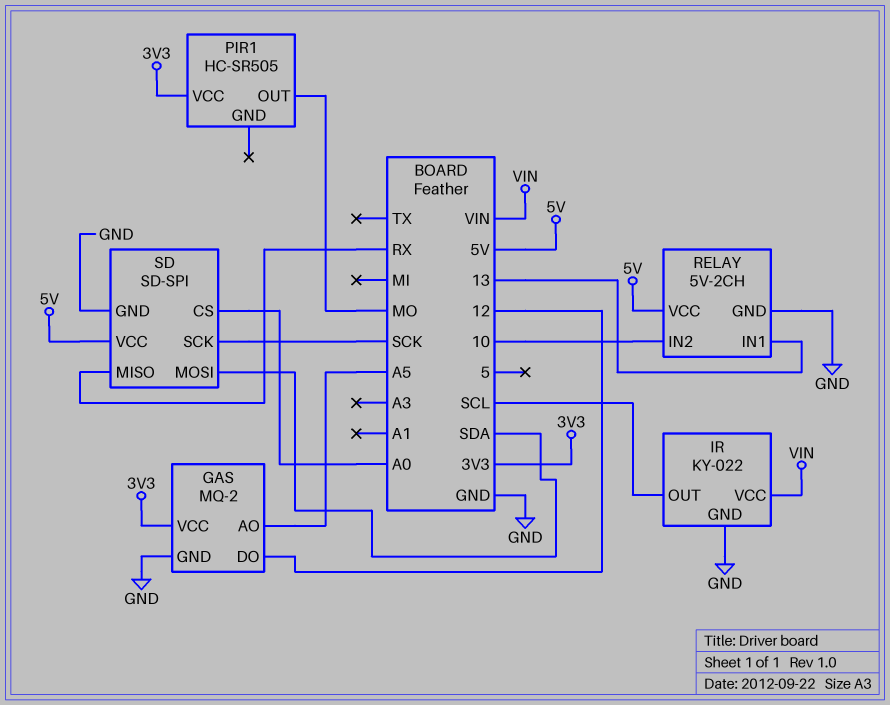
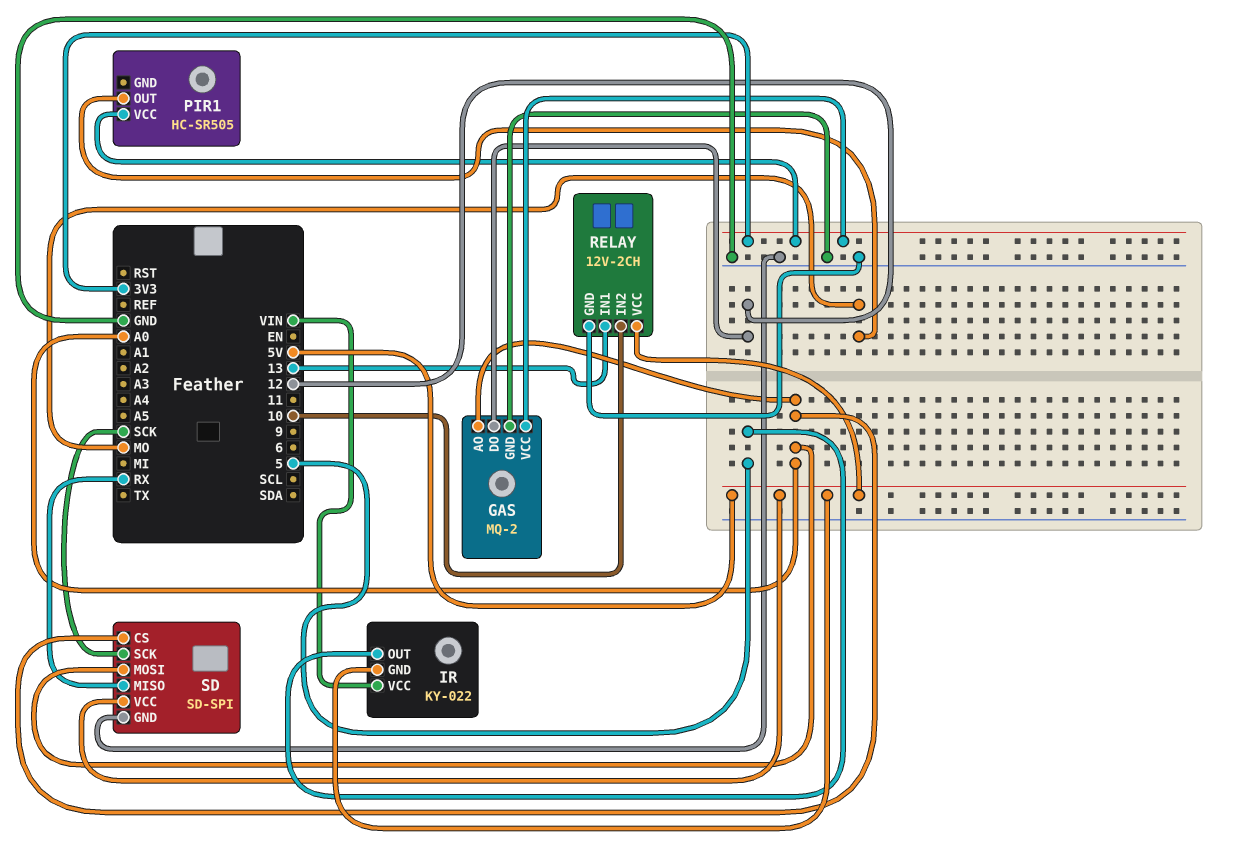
GAS pin AO: A5 -> A0
IR pin GND: GND -> 5V
IR pin OUT: SCL -> 5
RELAY: 5V-2CH -> 12V-2CH
SD pin MOSI: SDA -> A0

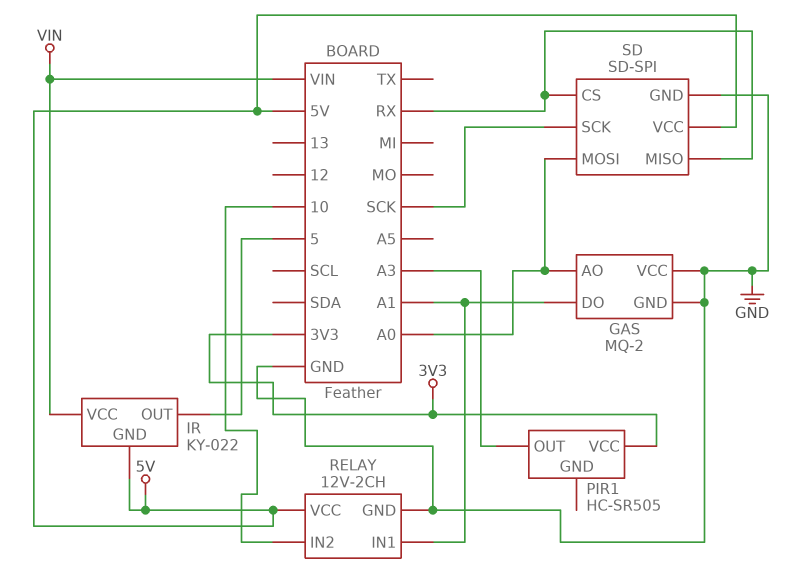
GAS pin DO: 12 -> A1
GAS pin VCC: 3V3 -> GND
PIR1 pin OUT: MO -> A3
RELAY pin IN1: 13 -> A1
SD pin CS: A0 -> RX

